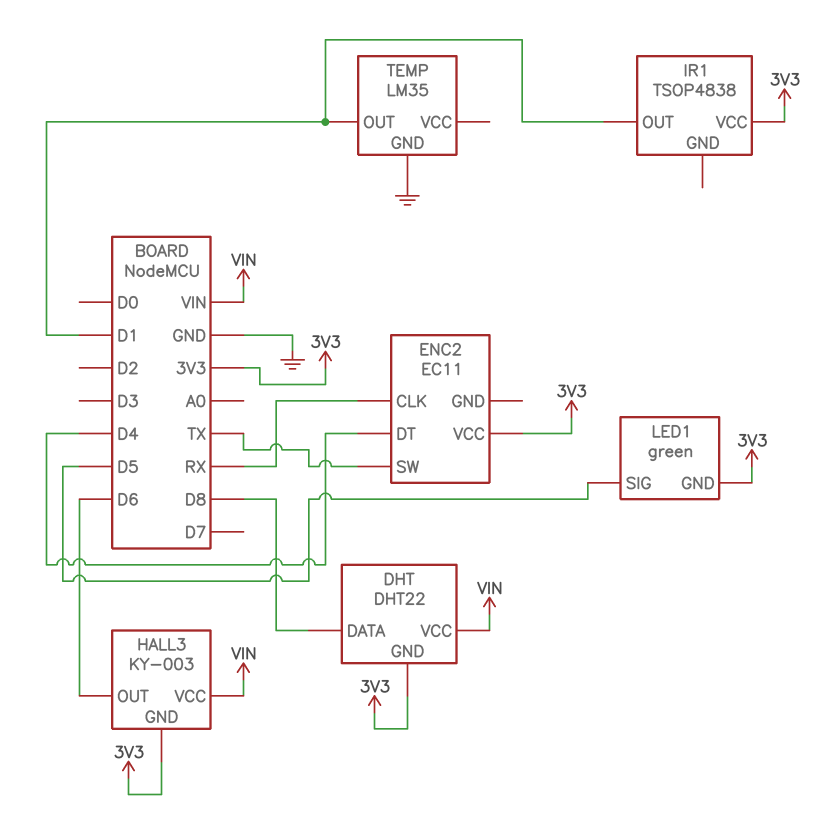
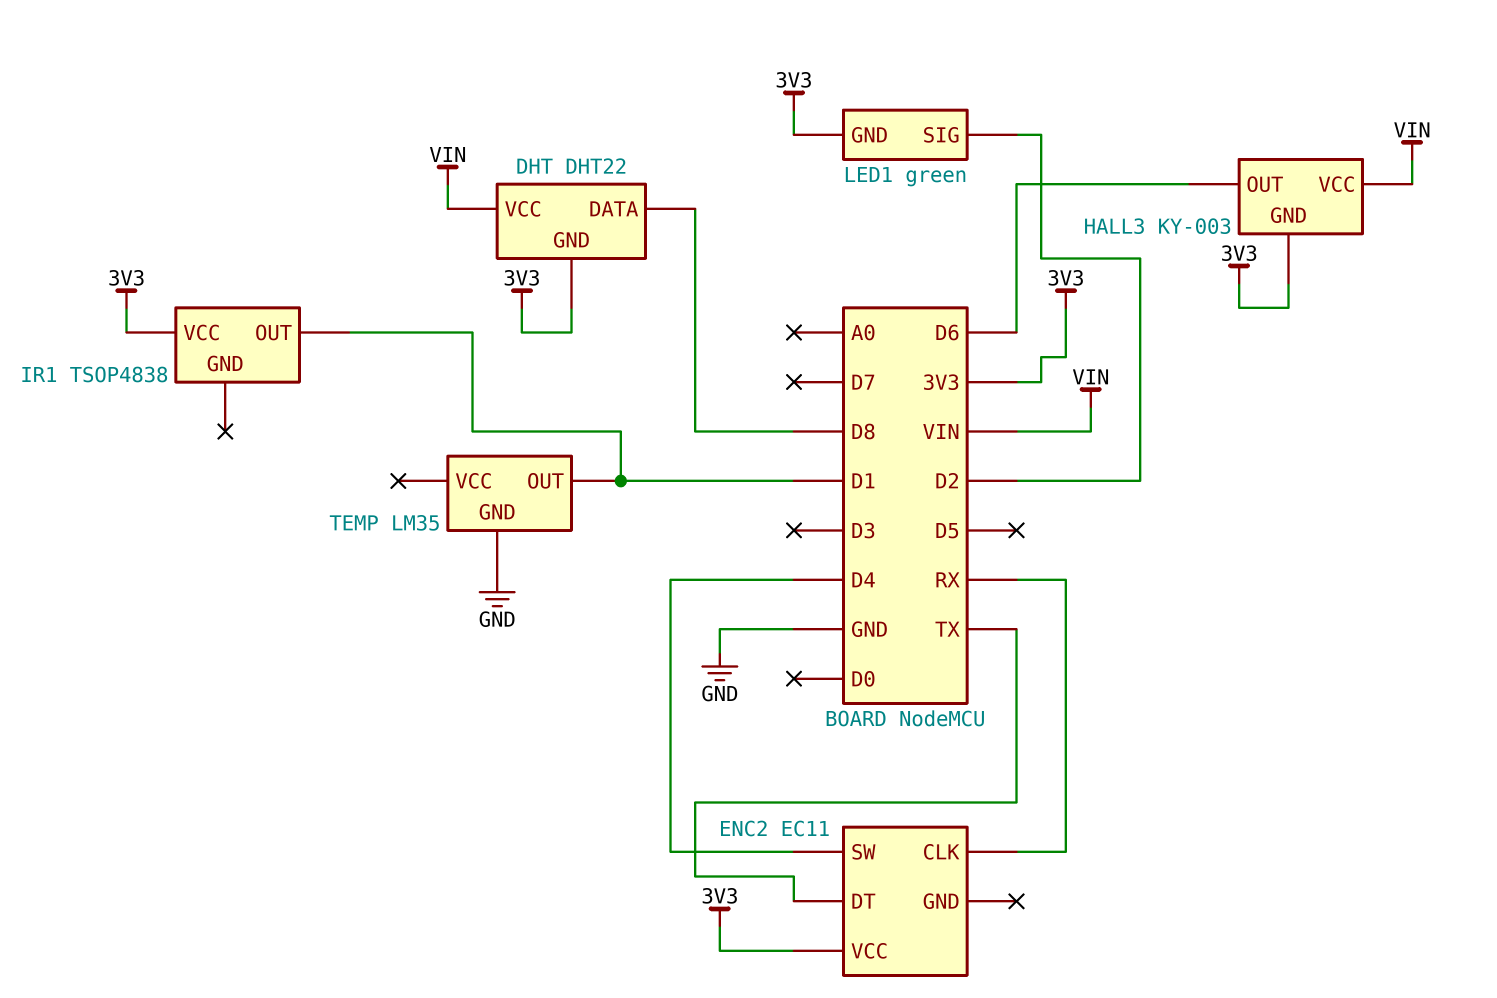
ENC2 pin DT: D4 -> TX
ENC2 pin SW: TX -> D4
LED1 pin SIG: D5 -> D2

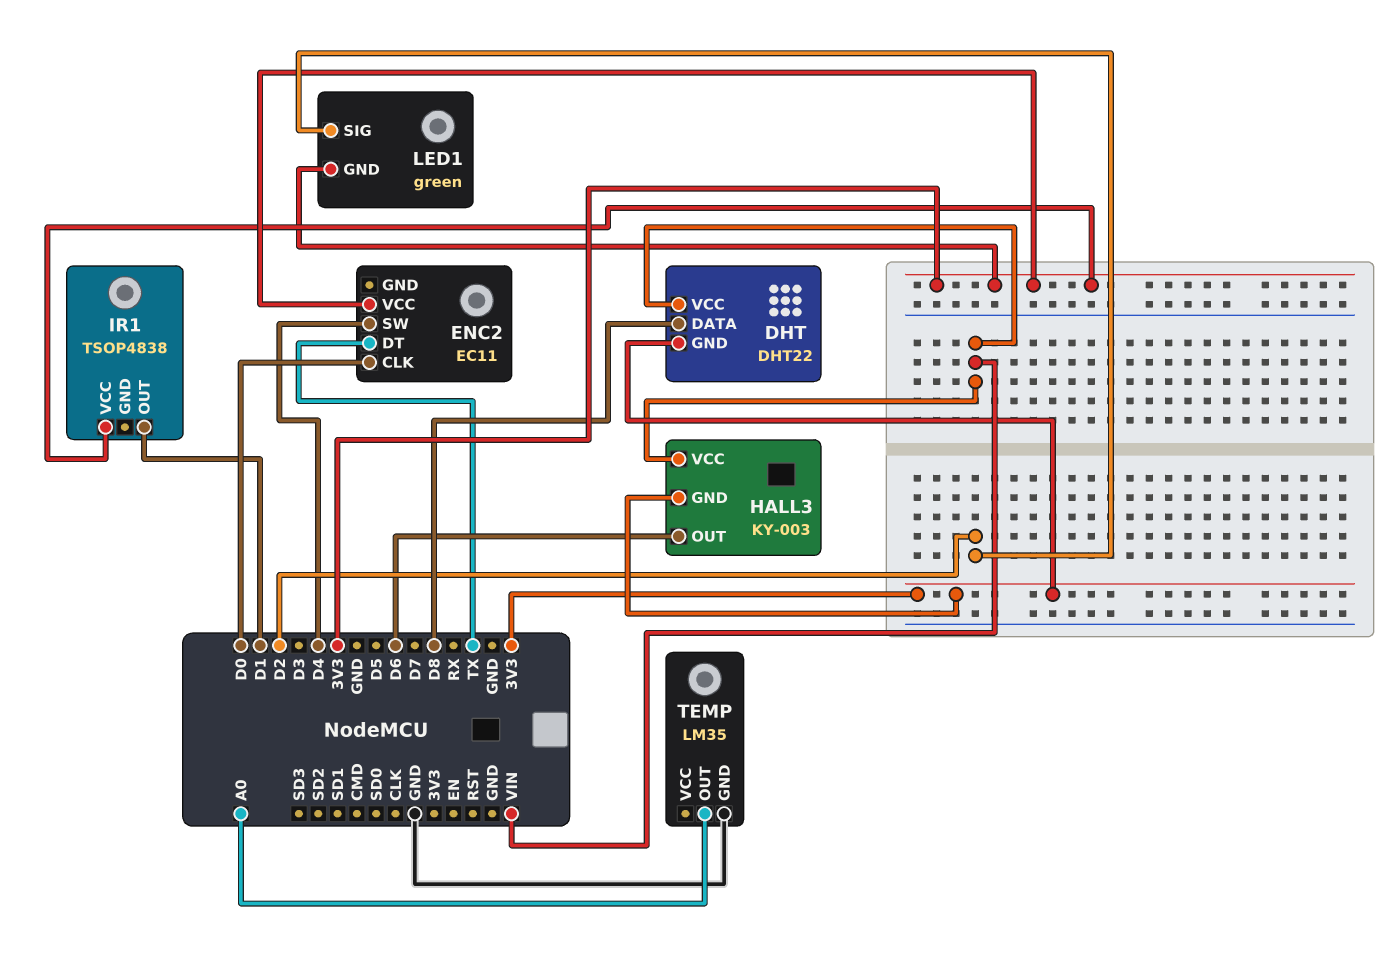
ENC2 pin CLK: RX -> D0
TEMP pin OUT: D1 -> A0

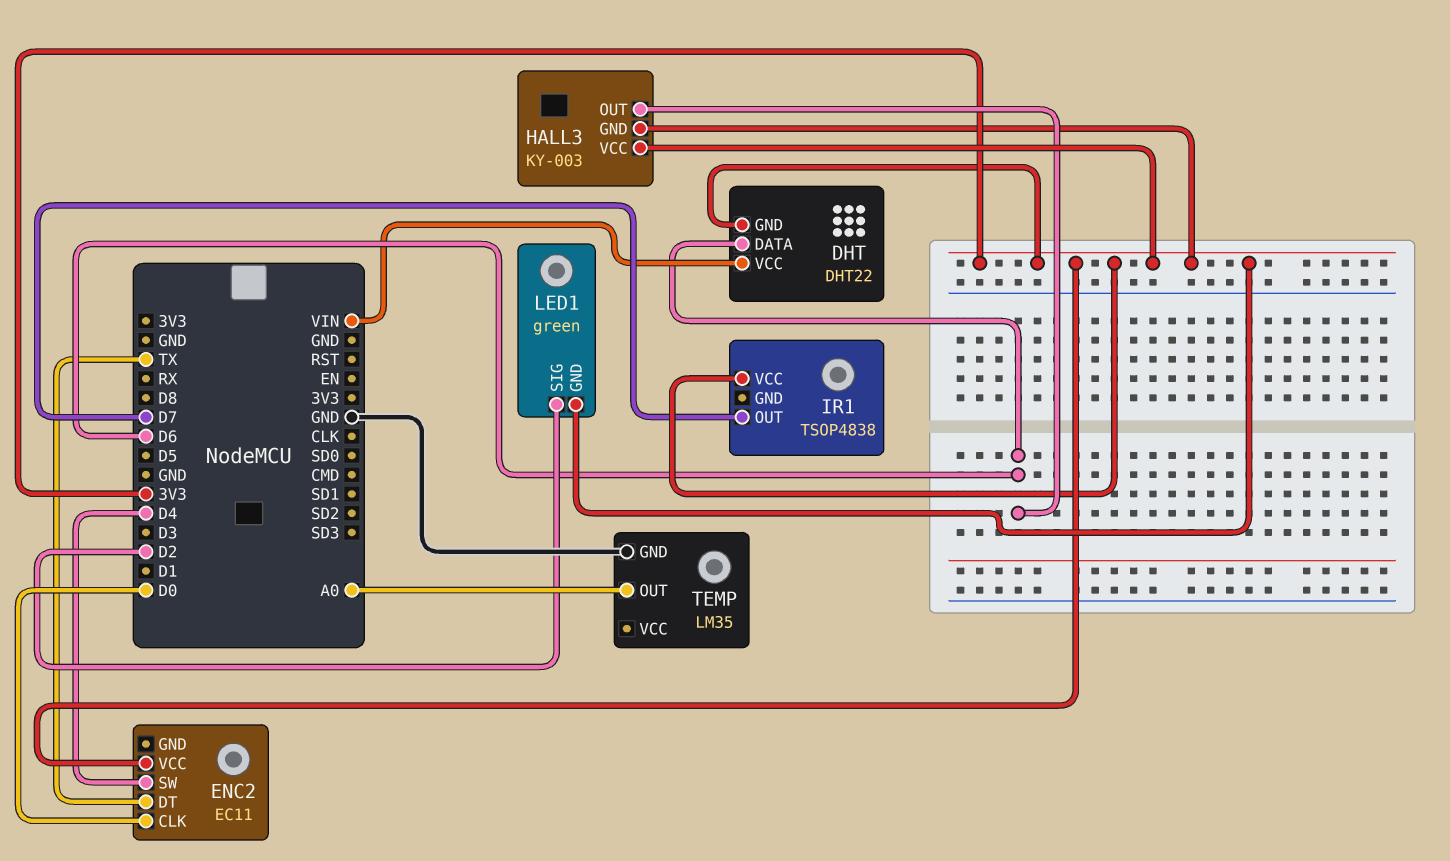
DHT pin DATA: D8 -> D6
HALL3 pin VCC: VIN -> 3V3
IR1 pin OUT: D1 -> D7

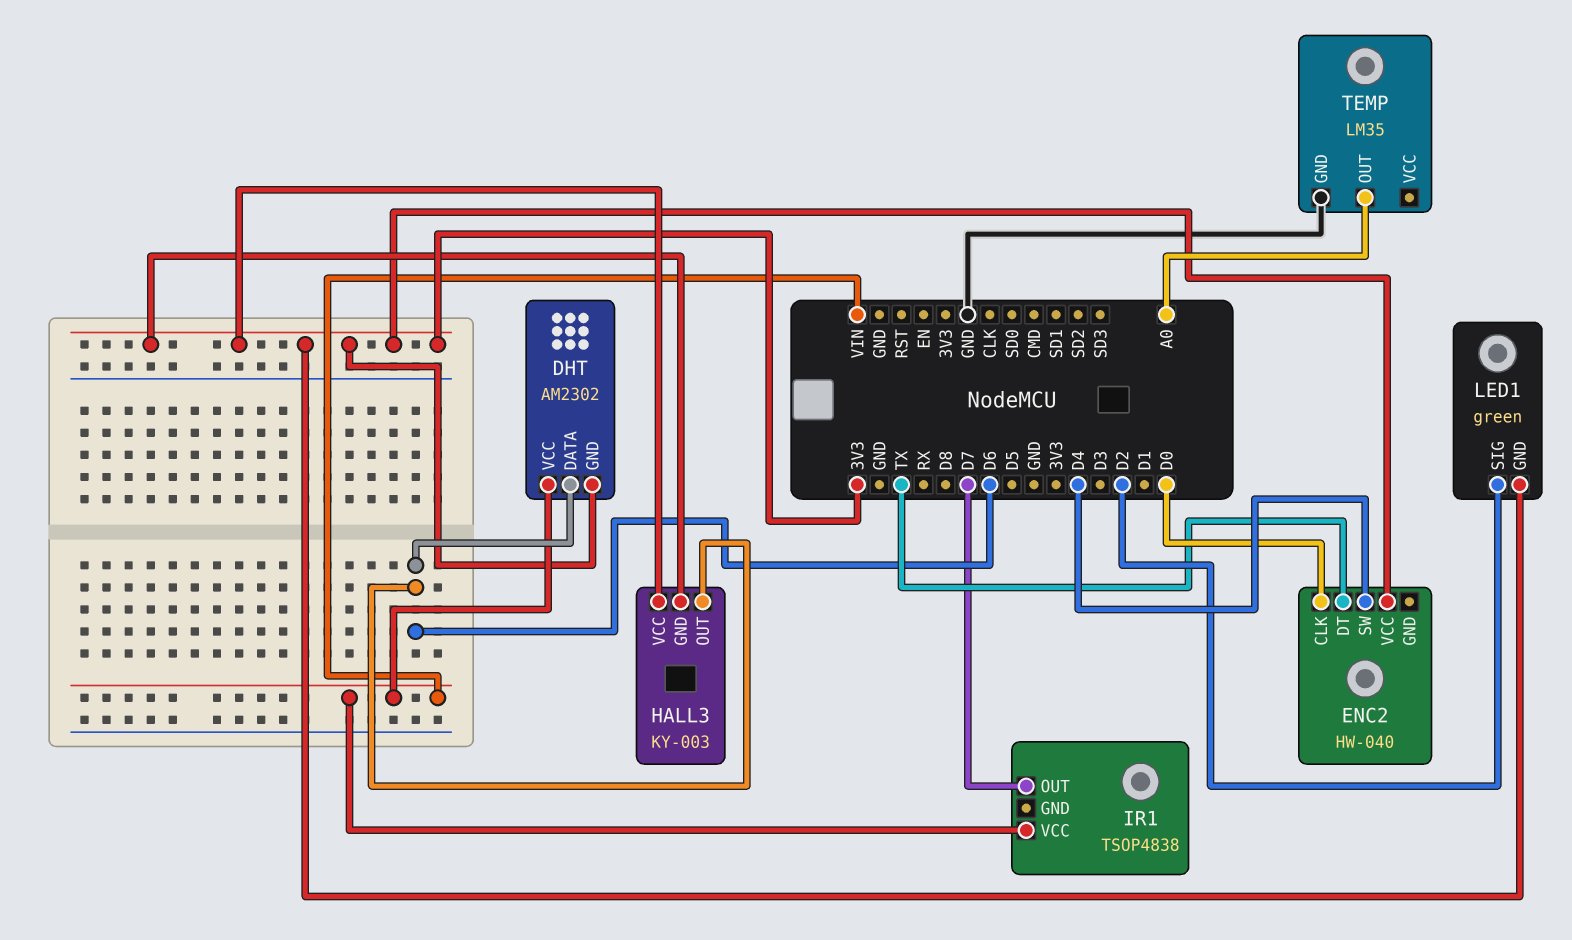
DHT: DHT22 -> AM2302
ENC2: EC11 -> HW-040
IR1 pin VCC: 3V3 -> VIN

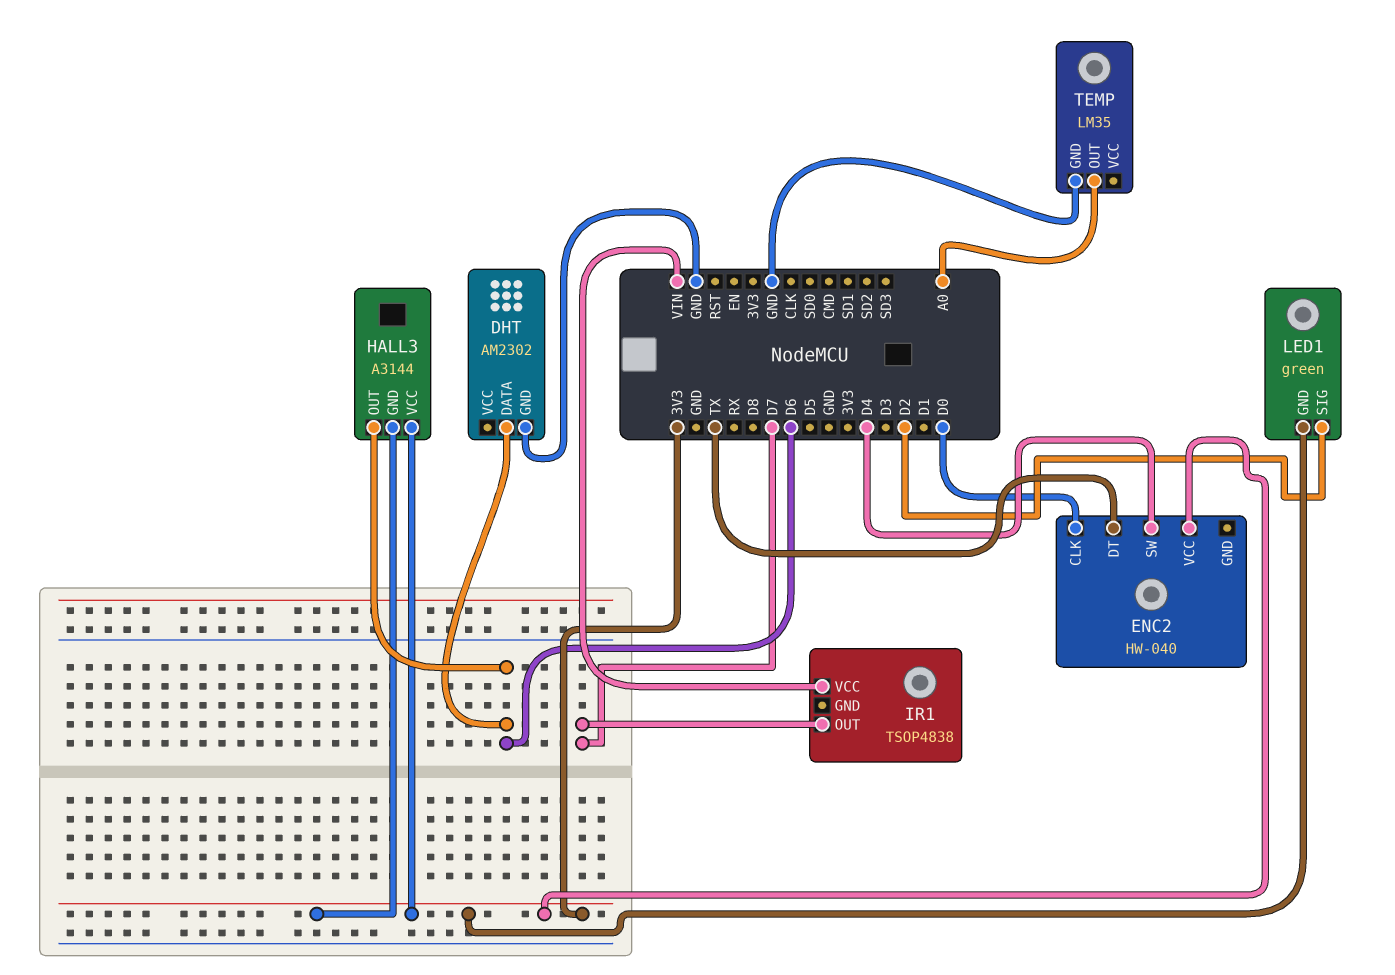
DHT pin GND: 3V3 -> GND
DHT pin VCC: VIN -> none
HALL3: KY-003 -> A3144

